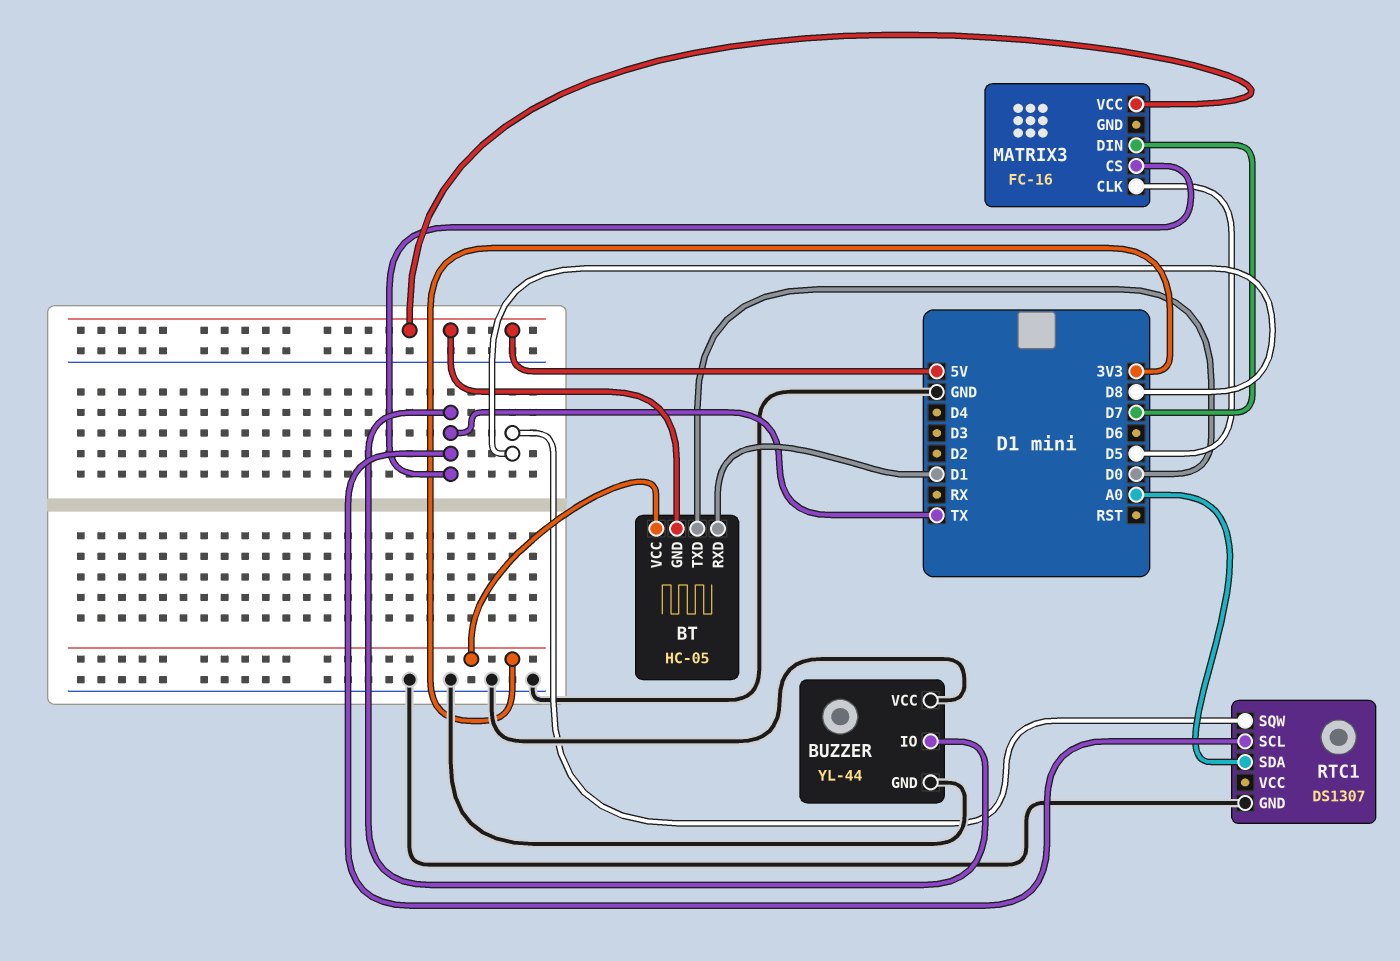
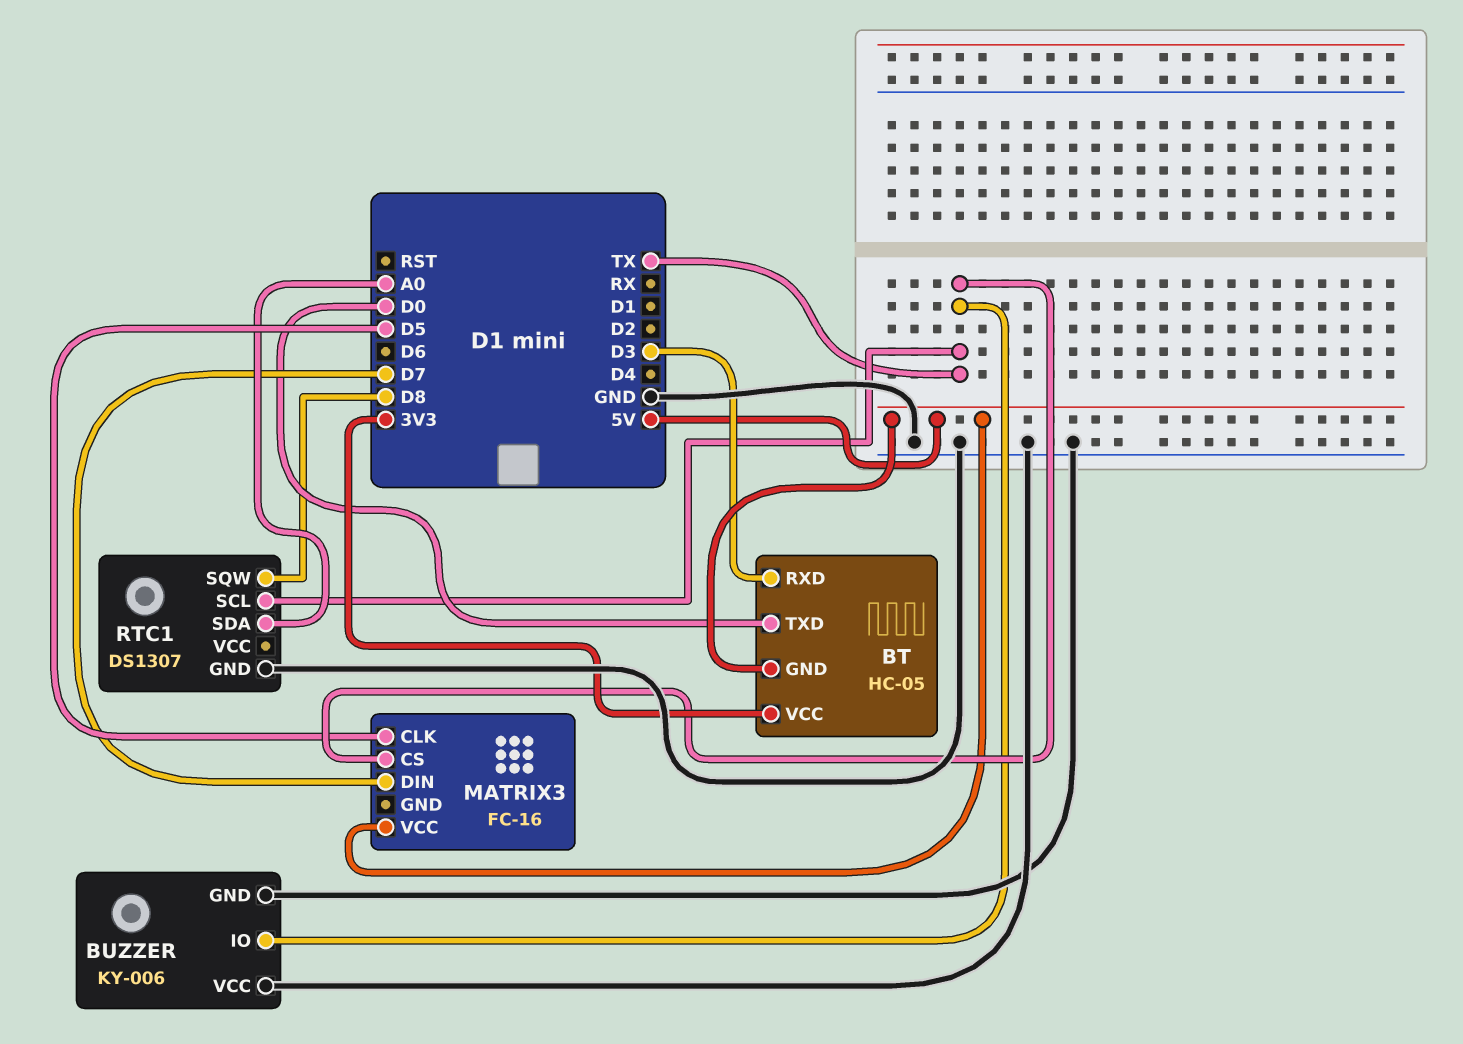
BT pin RXD: D1 -> D3
BUZZER: YL-44 -> KY-006

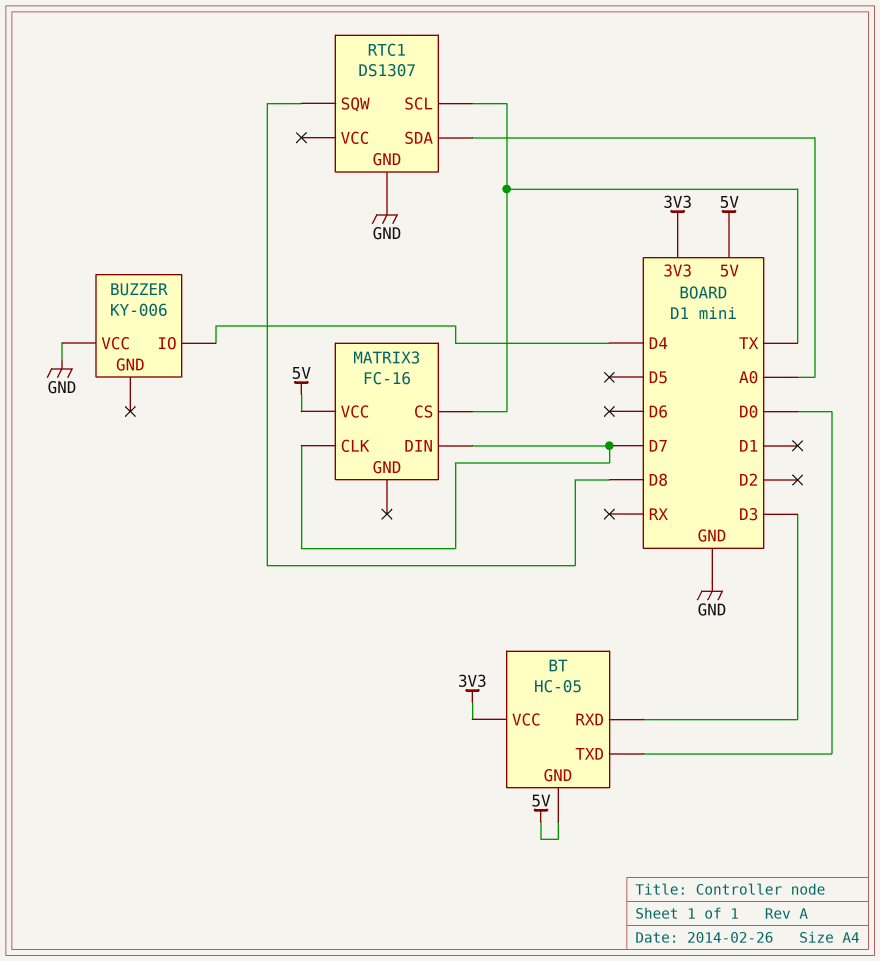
BUZZER pin GND: GND -> none
BUZZER pin IO: TX -> D4
MATRIX3 pin CLK: D5 -> D7

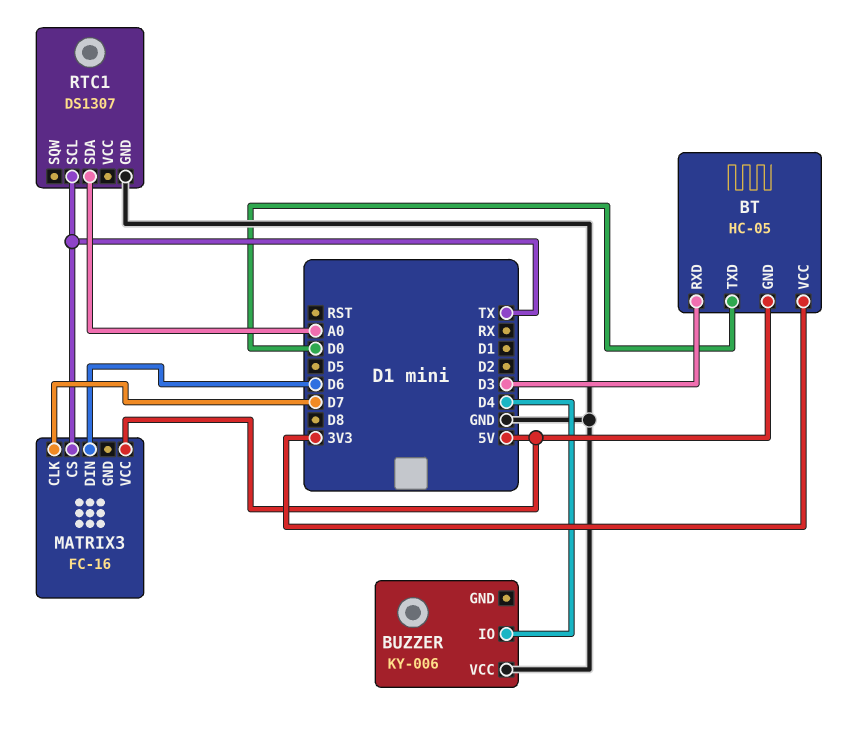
MATRIX3 pin DIN: D7 -> D6
RTC1 pin SQW: D8 -> none

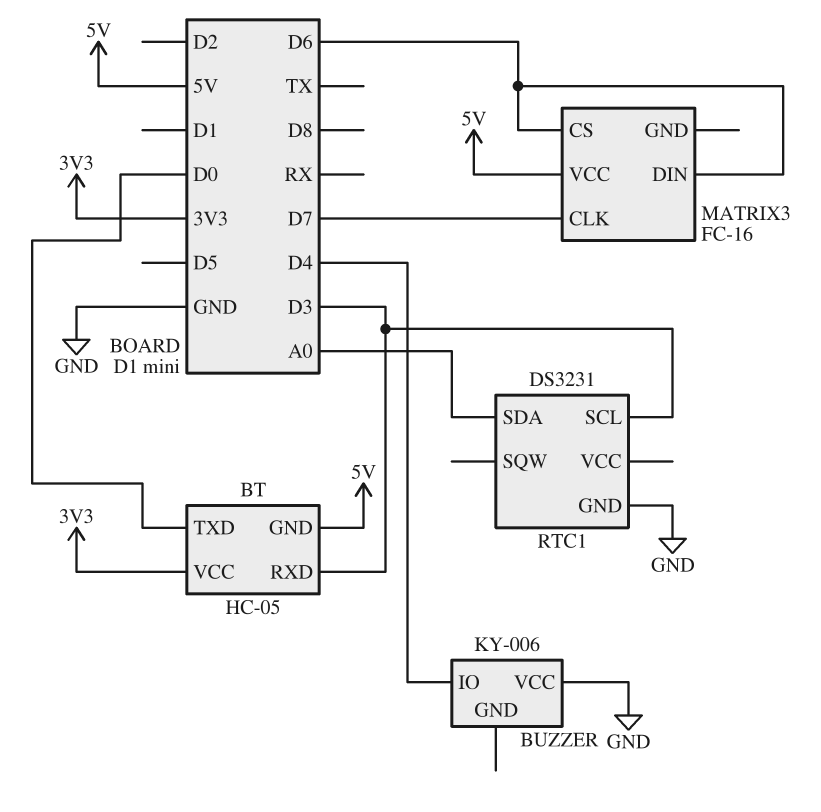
MATRIX3 pin CS: TX -> D6
RTC1: DS1307 -> DS3231
RTC1 pin SCL: TX -> D3

